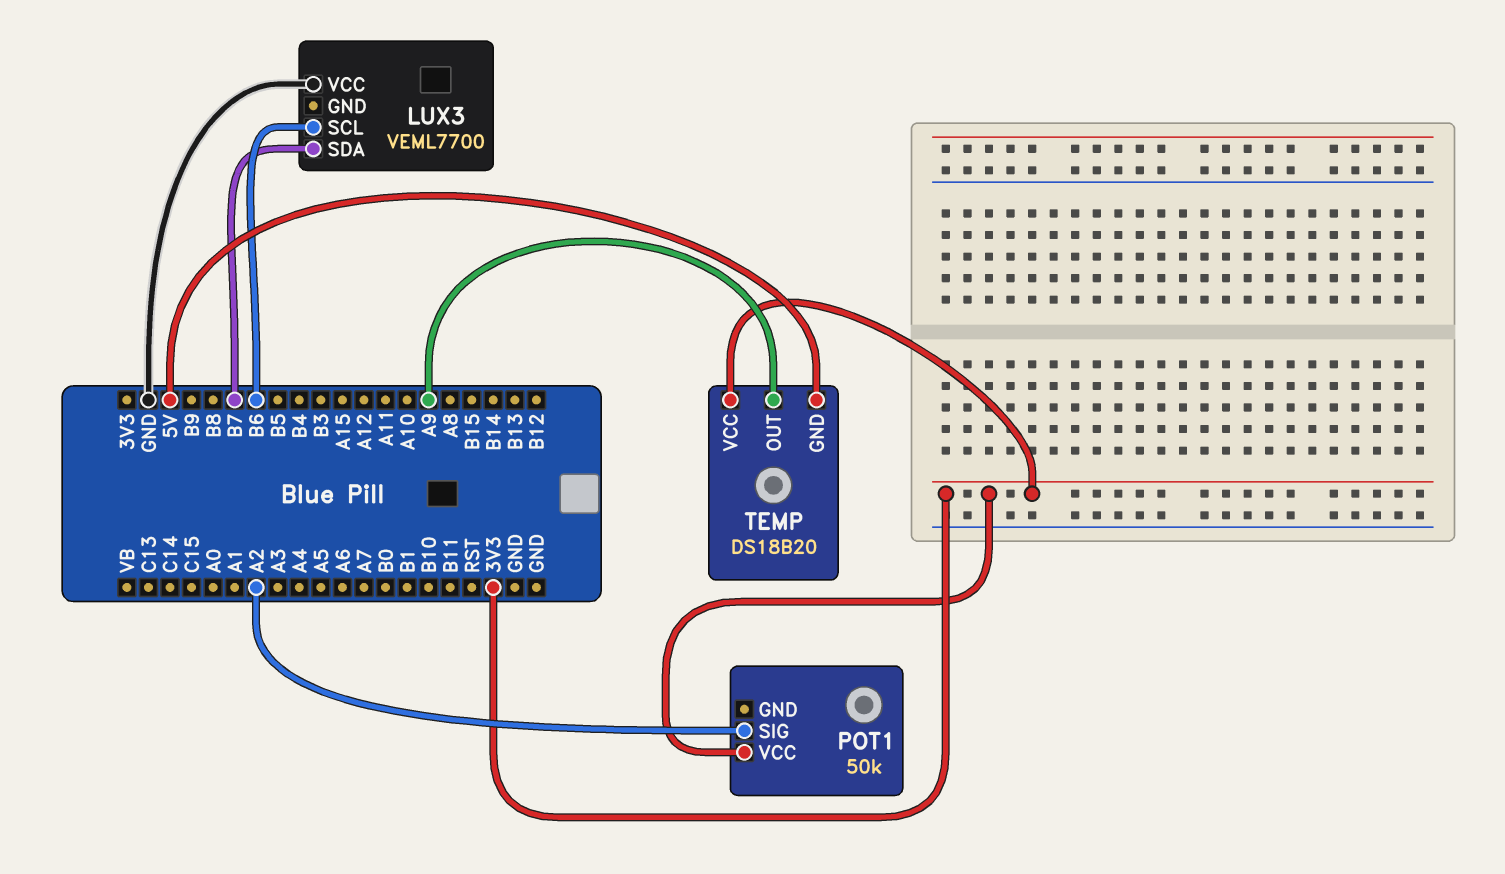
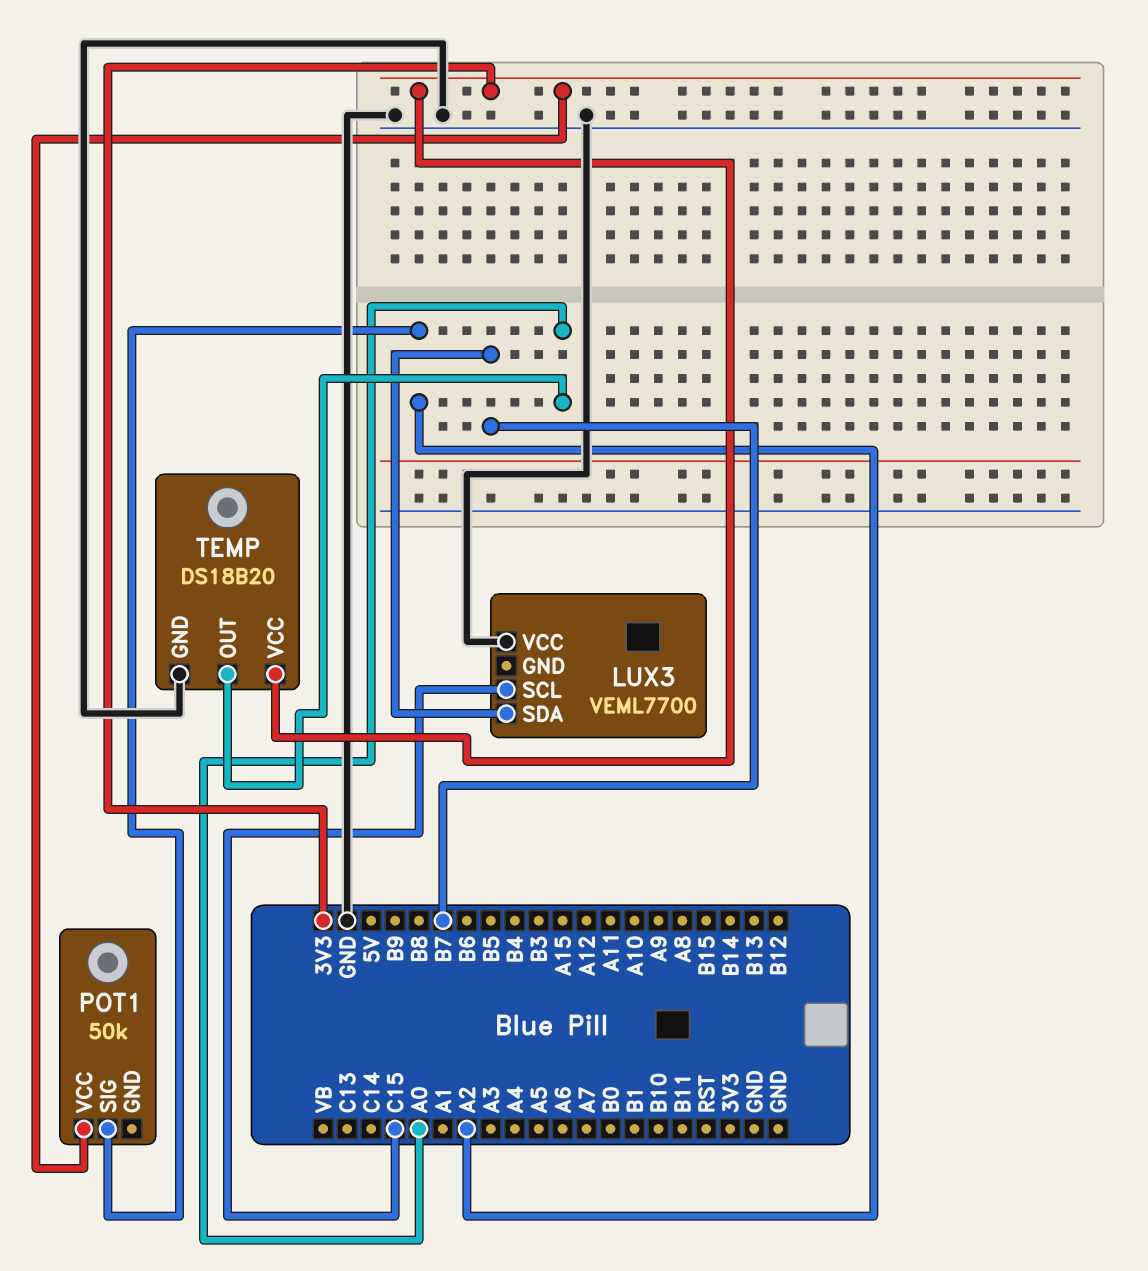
LUX3 pin SCL: B6 -> C15
TEMP pin GND: 5V -> GND
TEMP pin OUT: A9 -> A0

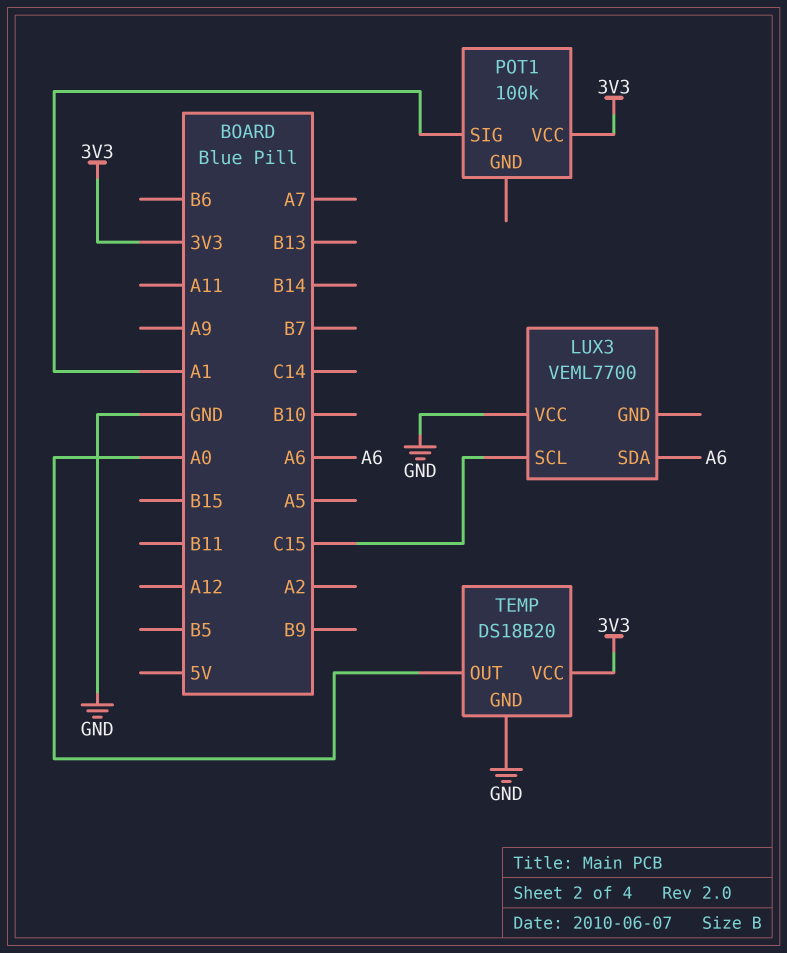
LUX3 pin SDA: B7 -> A6
POT1: 50k -> 100k
POT1 pin SIG: A2 -> A1

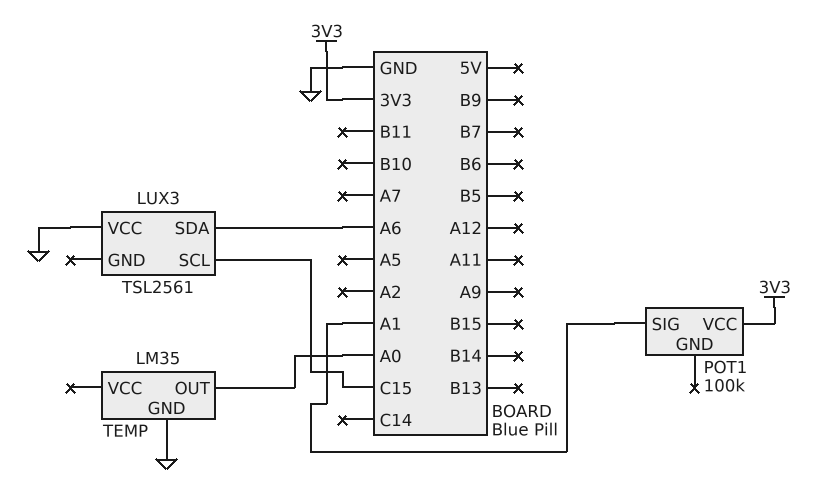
LUX3: VEML7700 -> TSL2561
TEMP: DS18B20 -> LM35
TEMP pin VCC: 3V3 -> none

